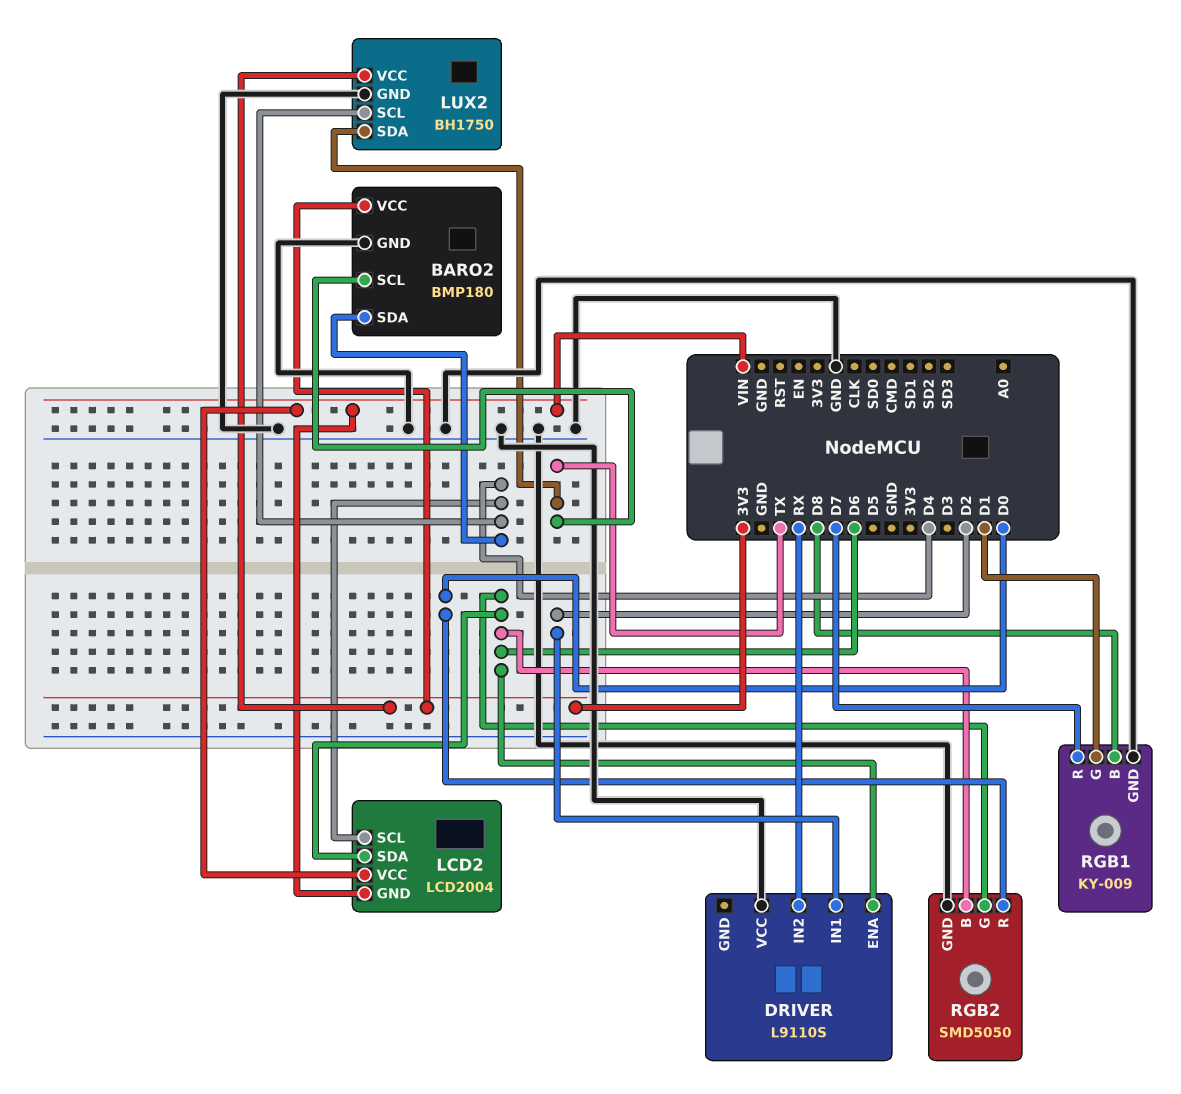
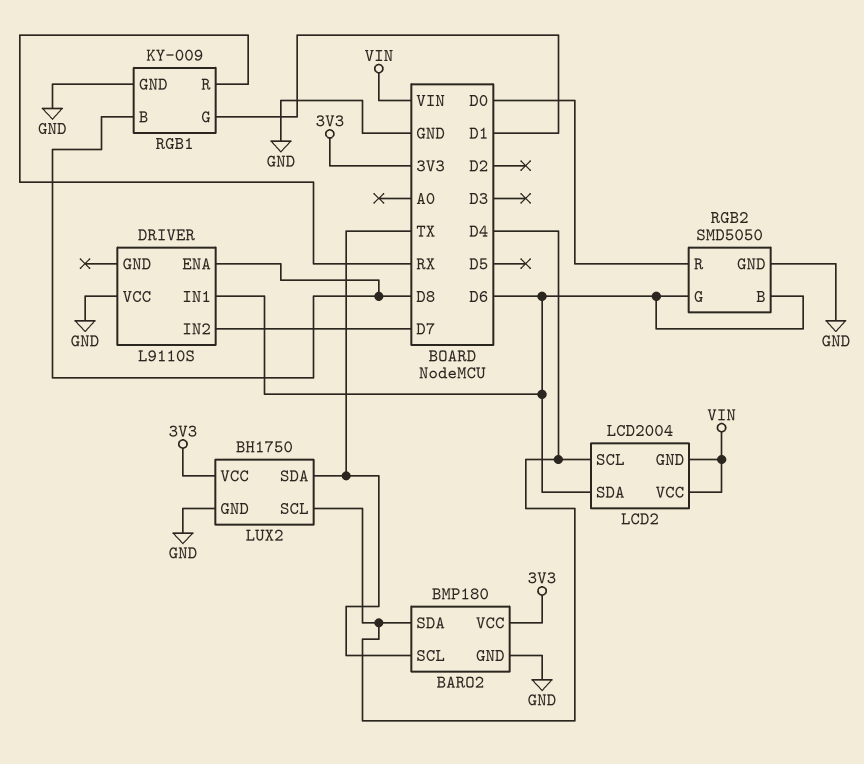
DRIVER pin ENA: D6 -> D8
DRIVER pin IN1: D2 -> D6
DRIVER pin IN2: RX -> D7
RGB1 pin R: D7 -> RX

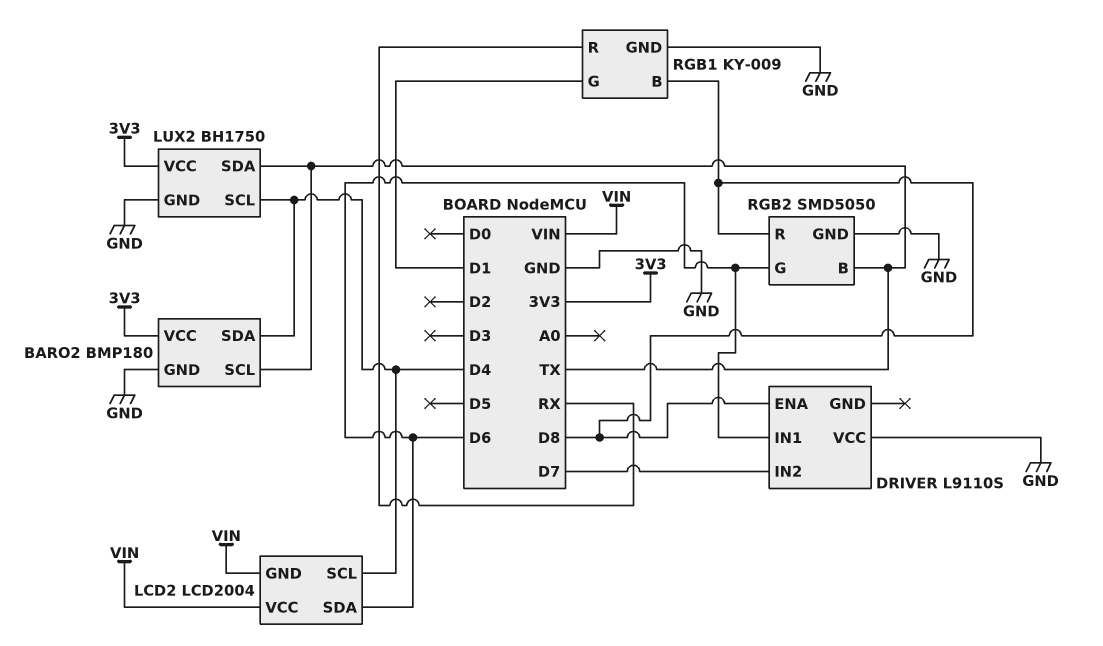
RGB2 pin B: D6 -> TX
RGB2 pin R: D0 -> D8

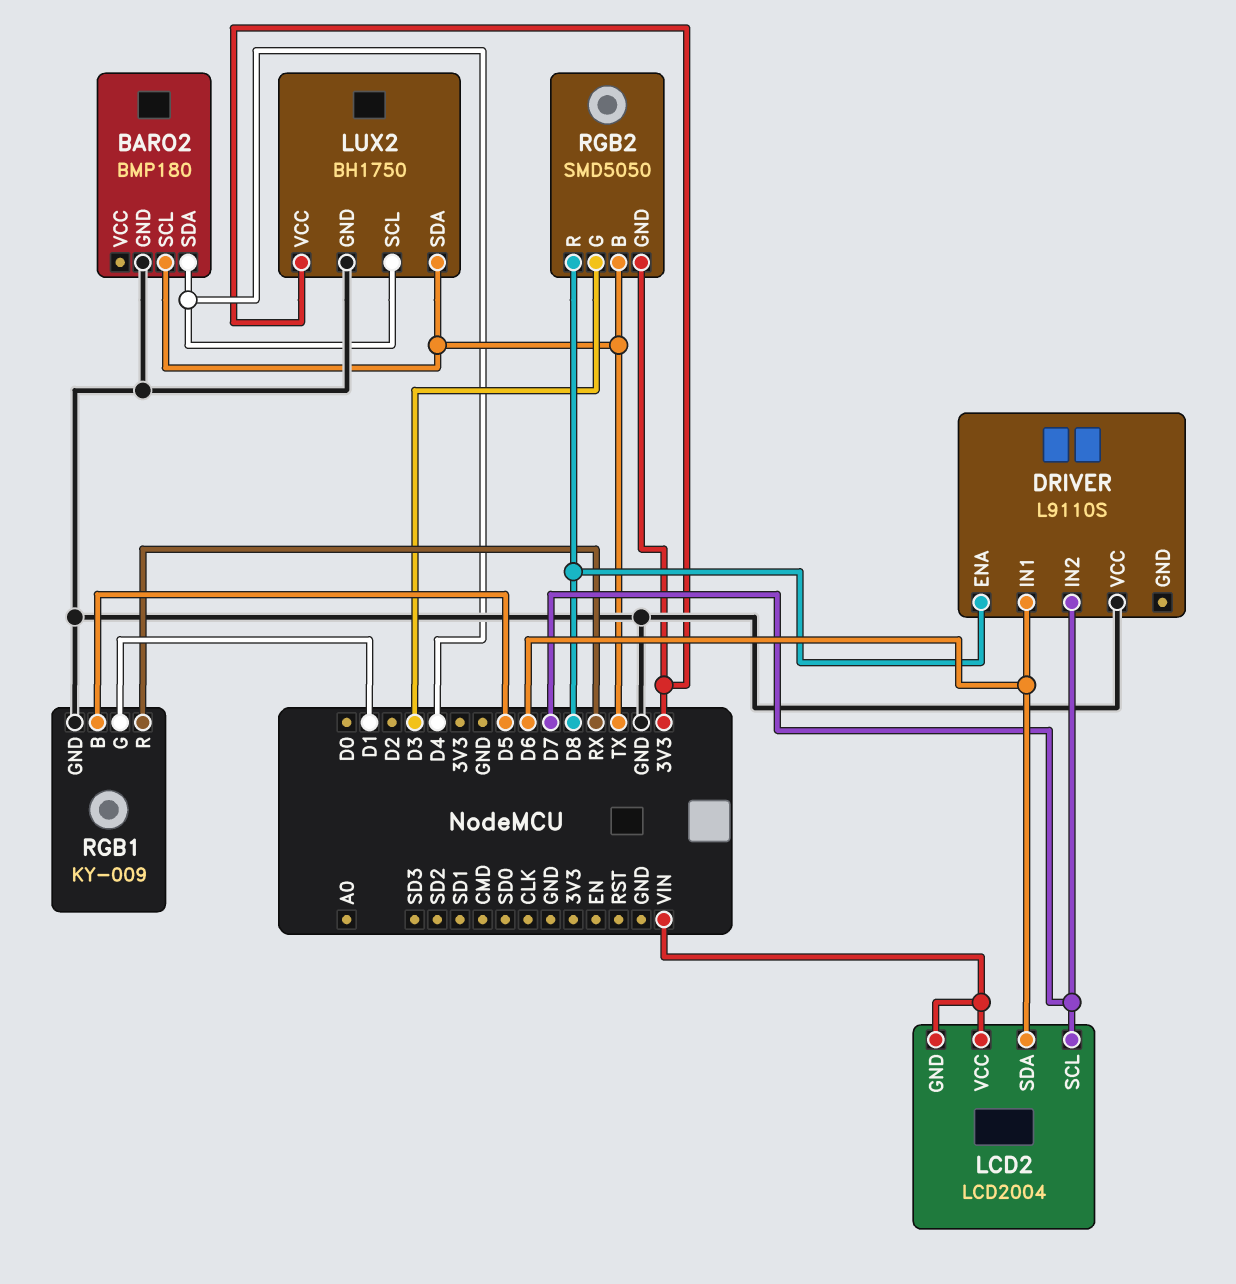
BARO2 pin VCC: 3V3 -> none
LCD2 pin SCL: D4 -> D7
RGB1 pin B: D8 -> D5
RGB2 pin G: D6 -> D3
RGB2 pin GND: GND -> 3V3

